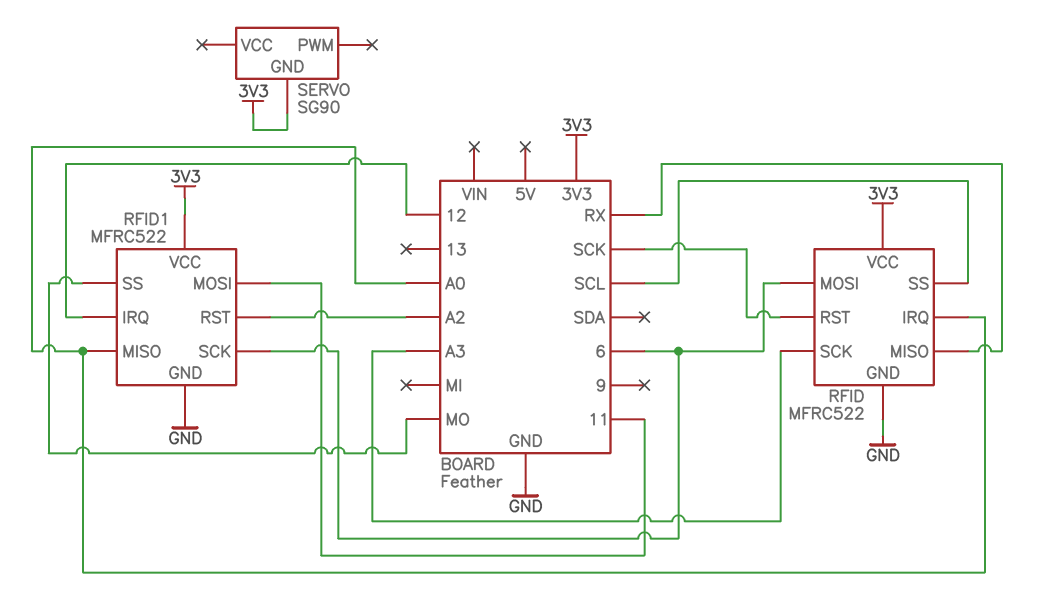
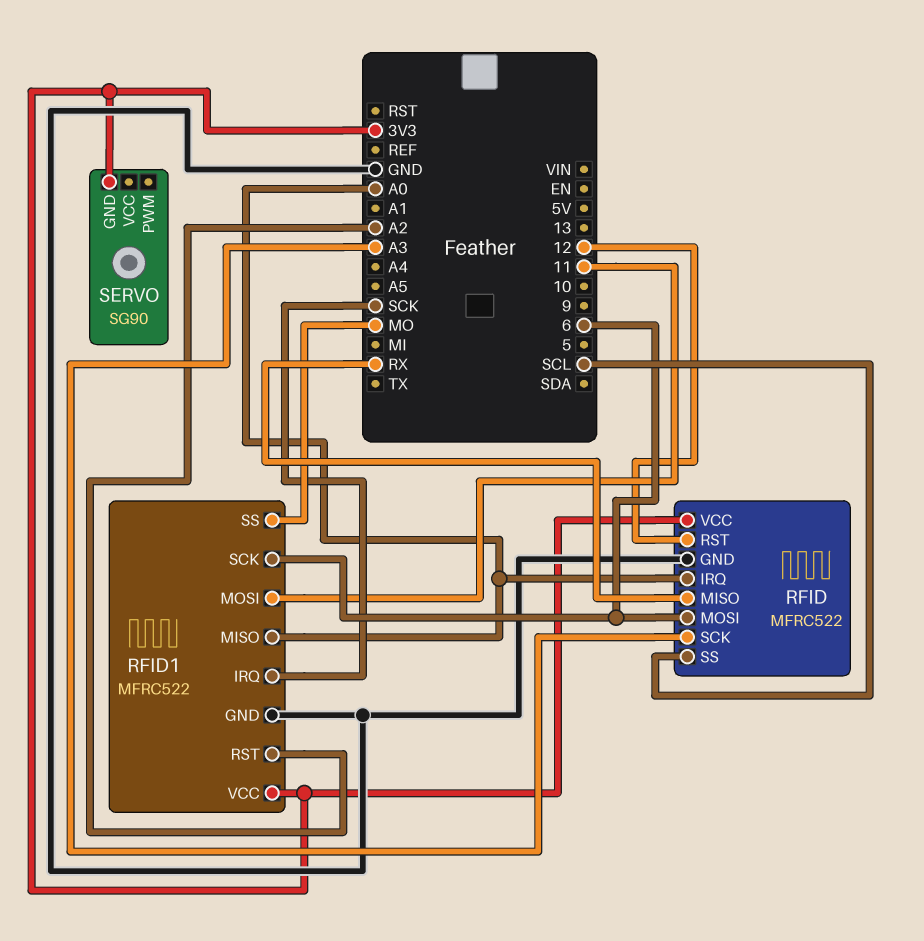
RFID pin RST: SCK -> 12
RFID1 pin IRQ: 12 -> SCK

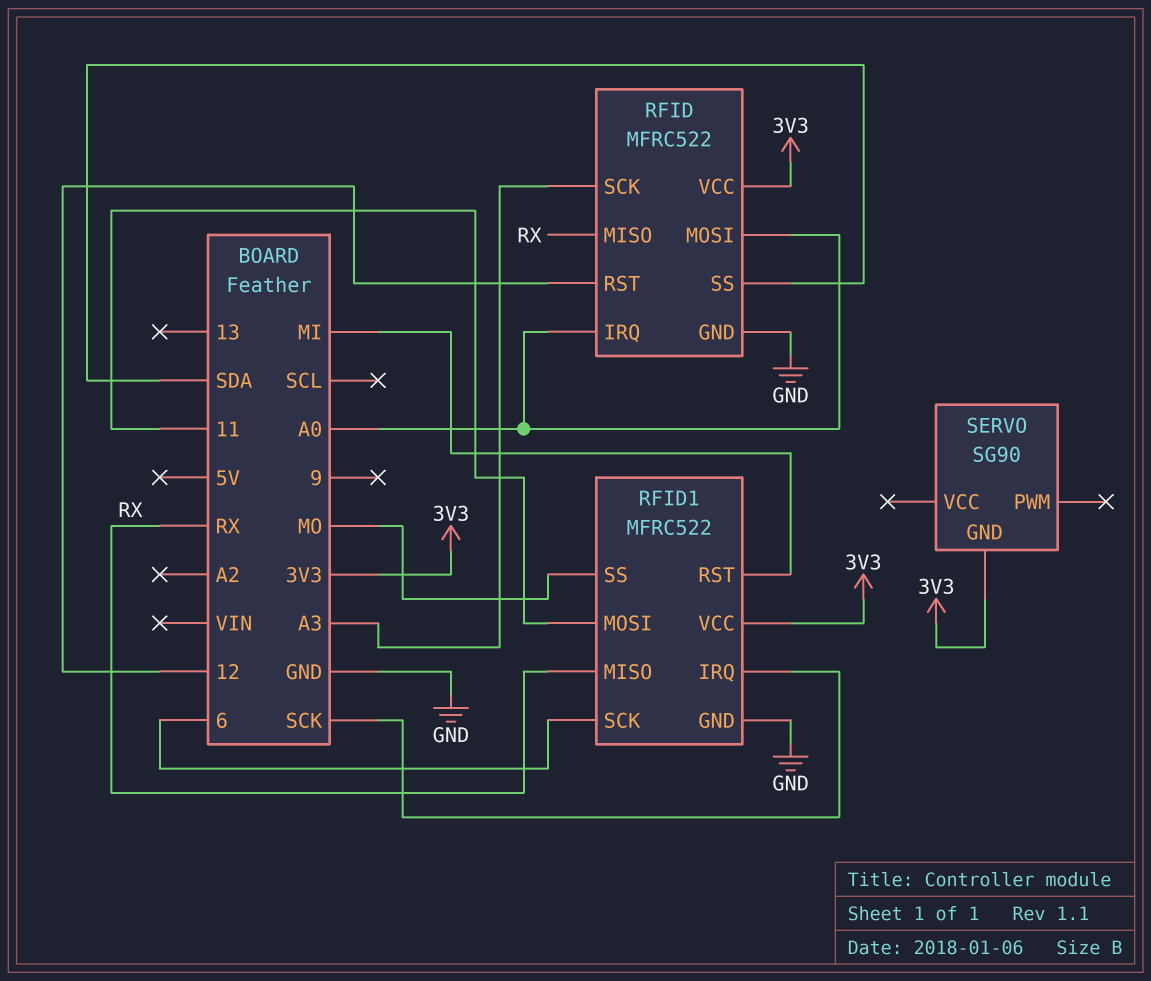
RFID pin MOSI: 6 -> A0
RFID pin SS: SCL -> SDA
RFID1 pin MISO: A0 -> RX
RFID1 pin RST: A2 -> MI

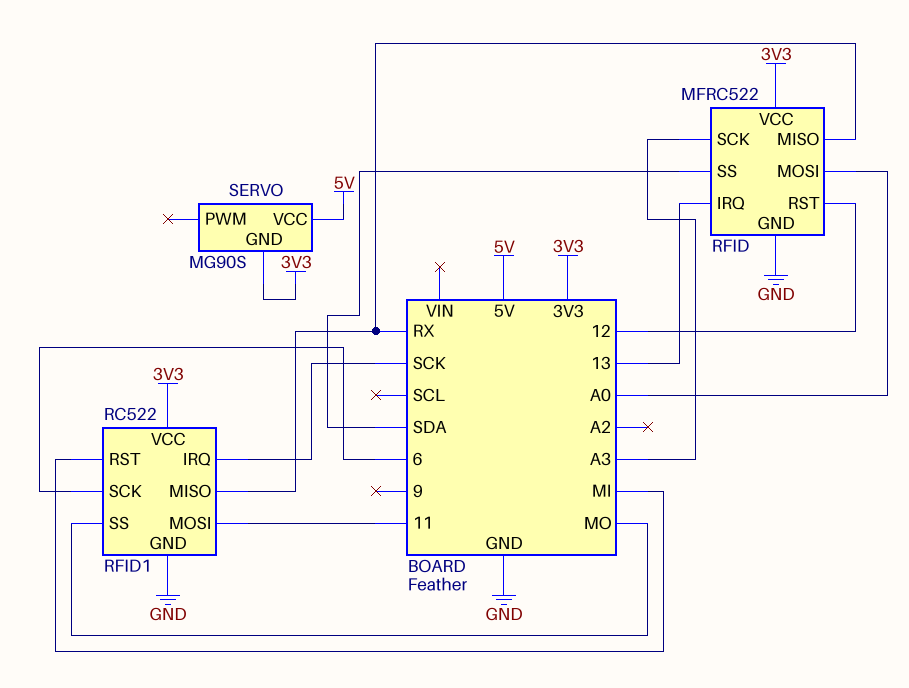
RFID pin IRQ: A0 -> 13
RFID1: MFRC522 -> RC522
SERVO: SG90 -> MG90S
SERVO pin VCC: none -> 5V

